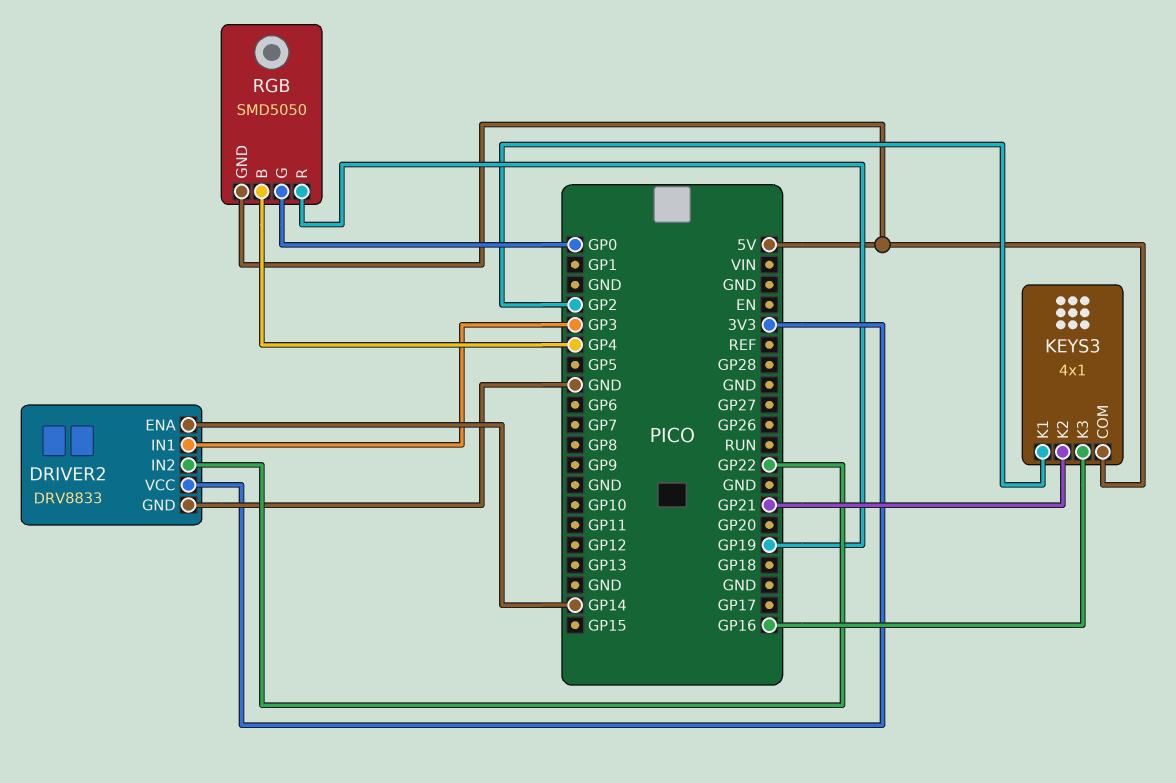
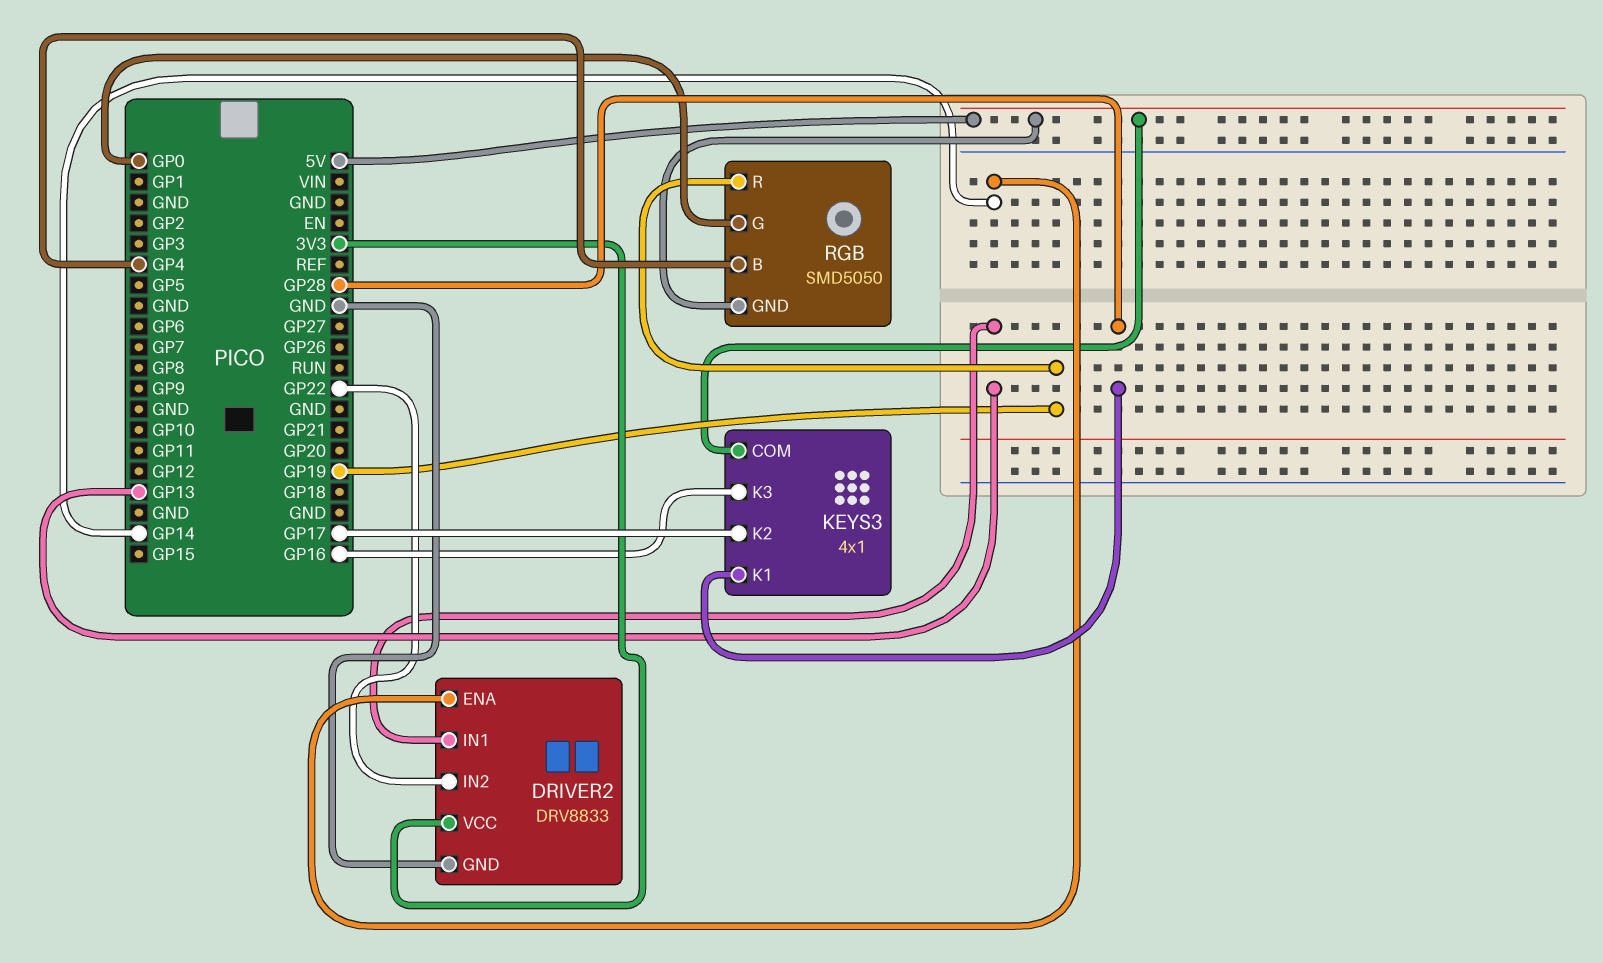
DRIVER2 pin IN1: GP3 -> GP13
KEYS3 pin K1: GP2 -> GP28
KEYS3 pin K2: GP21 -> GP17

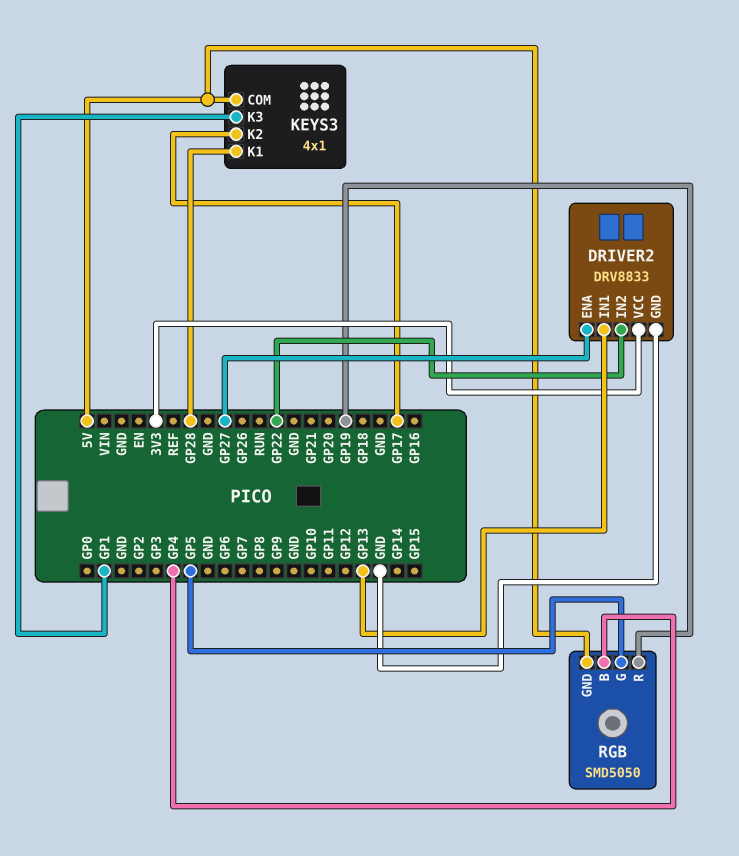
DRIVER2 pin ENA: GP14 -> GP27
KEYS3 pin K3: GP16 -> GP1
RGB pin G: GP0 -> GP5

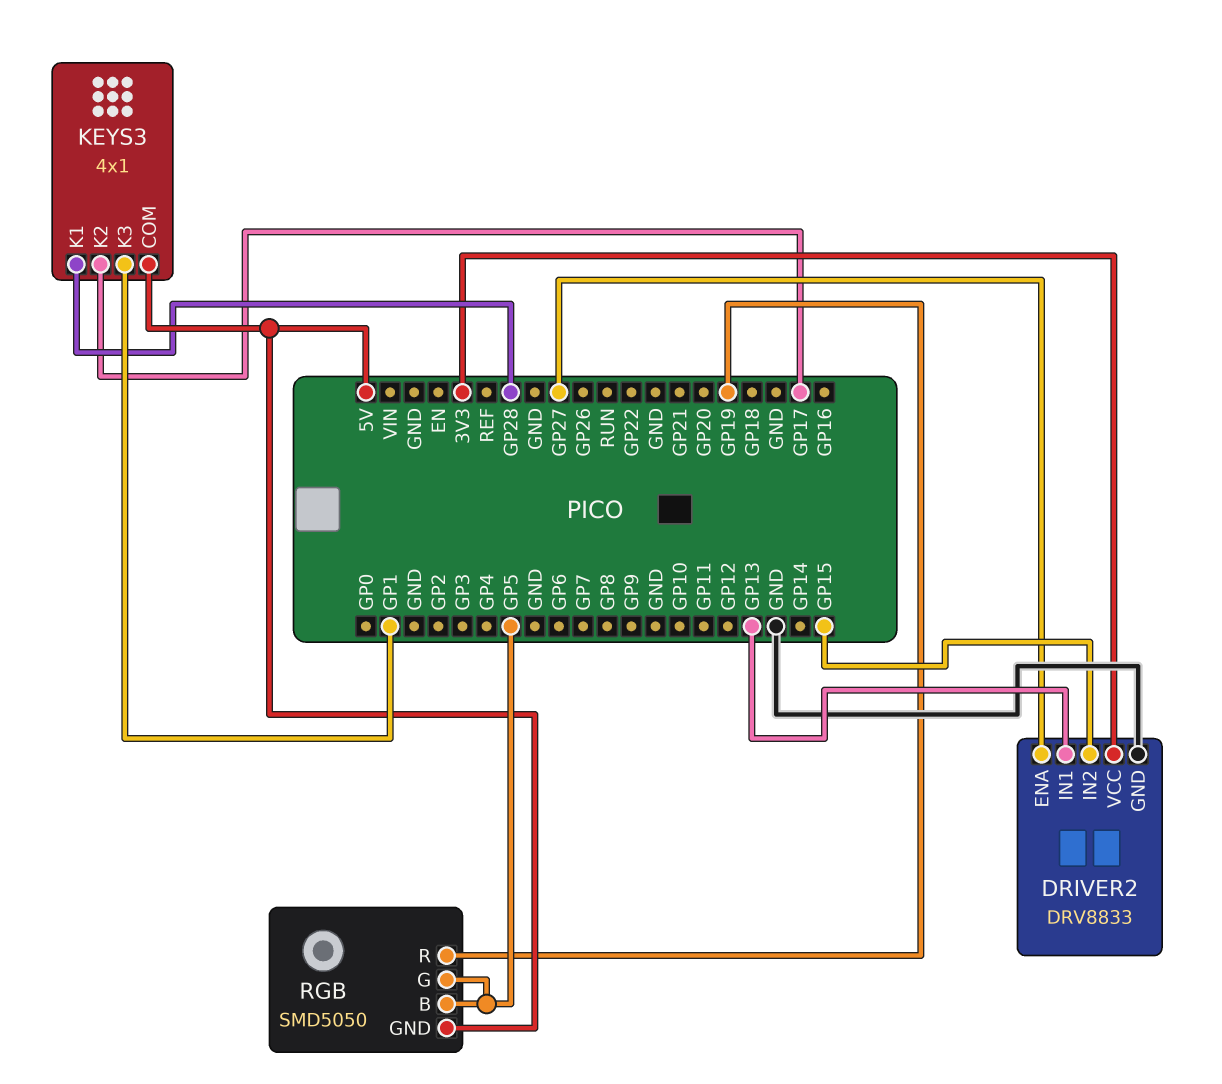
DRIVER2 pin IN2: GP22 -> GP15
RGB pin B: GP4 -> GP5

